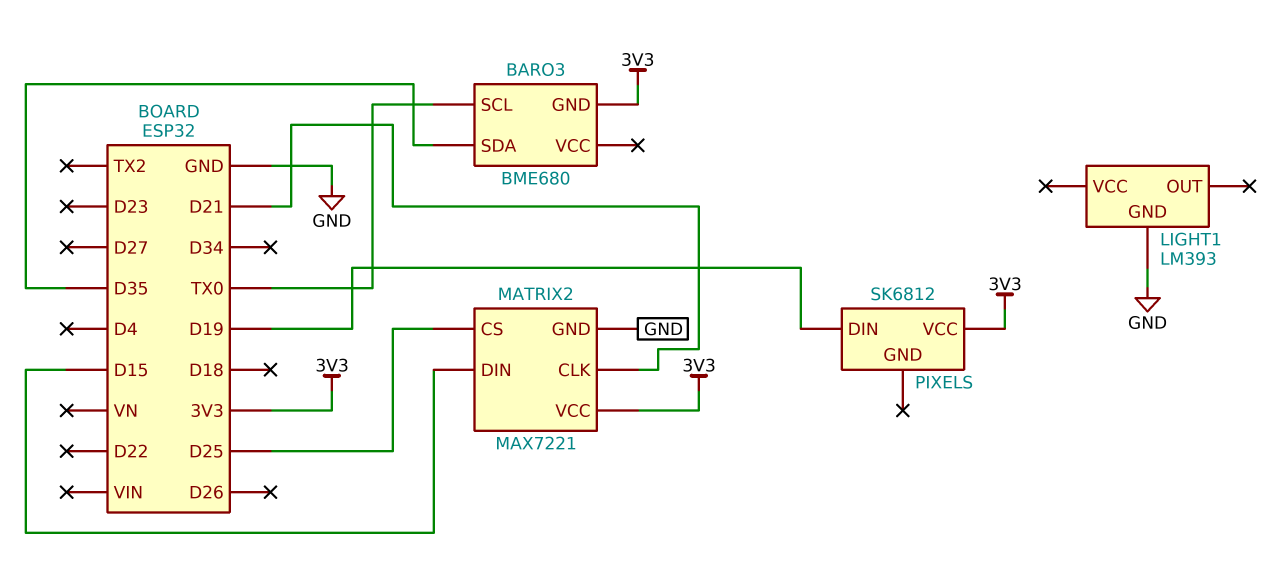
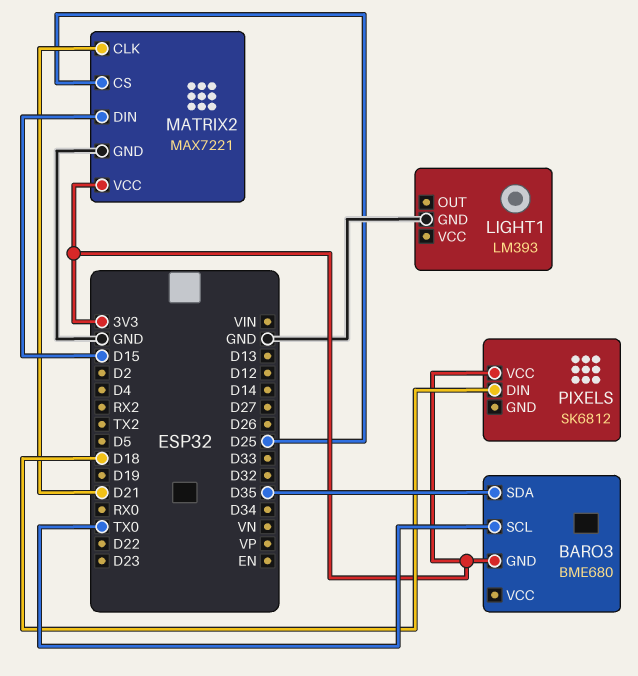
PIXELS pin DIN: D19 -> D18

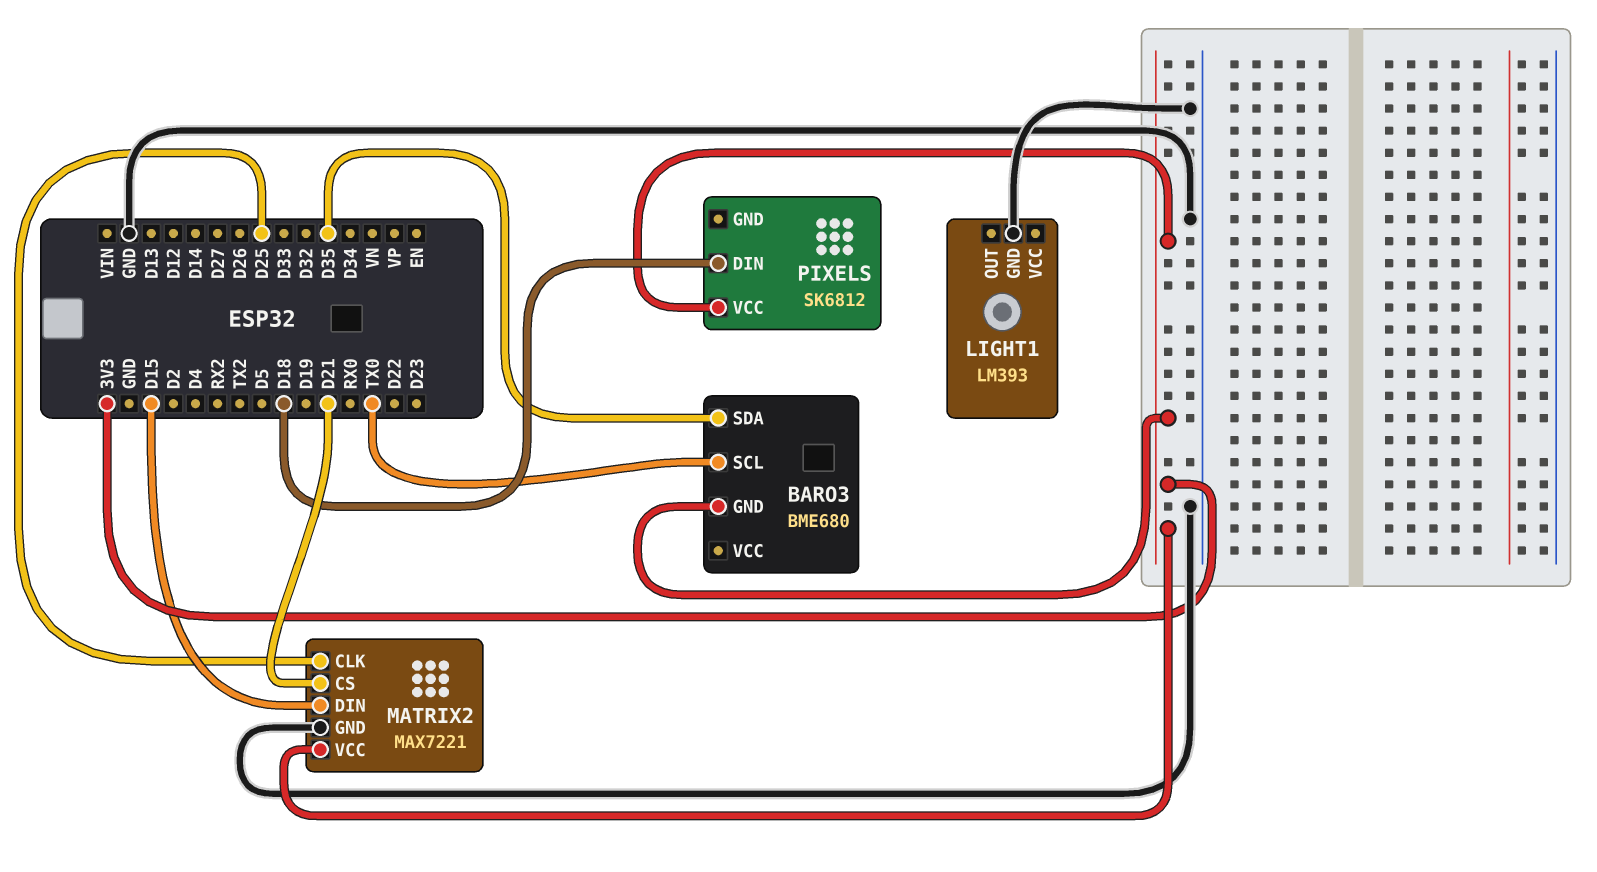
MATRIX2 pin CLK: D21 -> D25
MATRIX2 pin CS: D25 -> D21

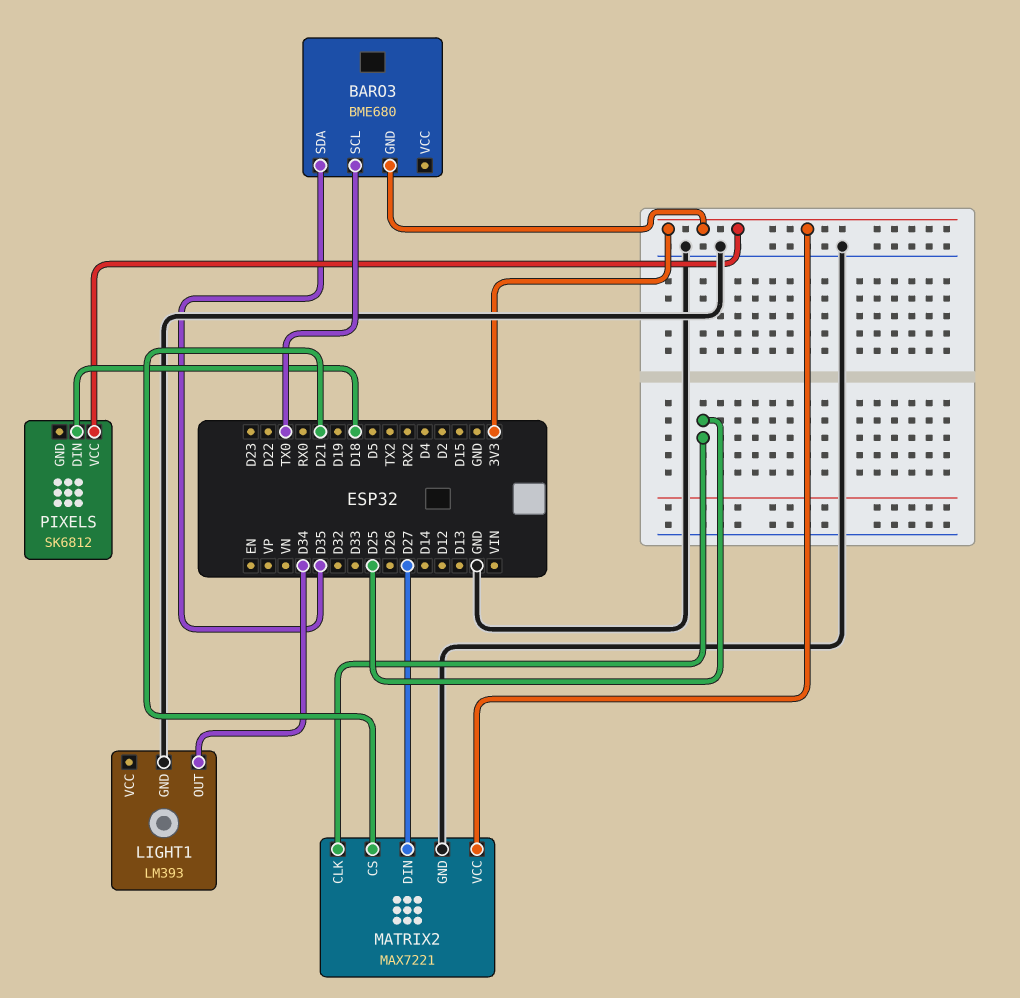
LIGHT1 pin OUT: none -> D34
MATRIX2 pin DIN: D15 -> D27

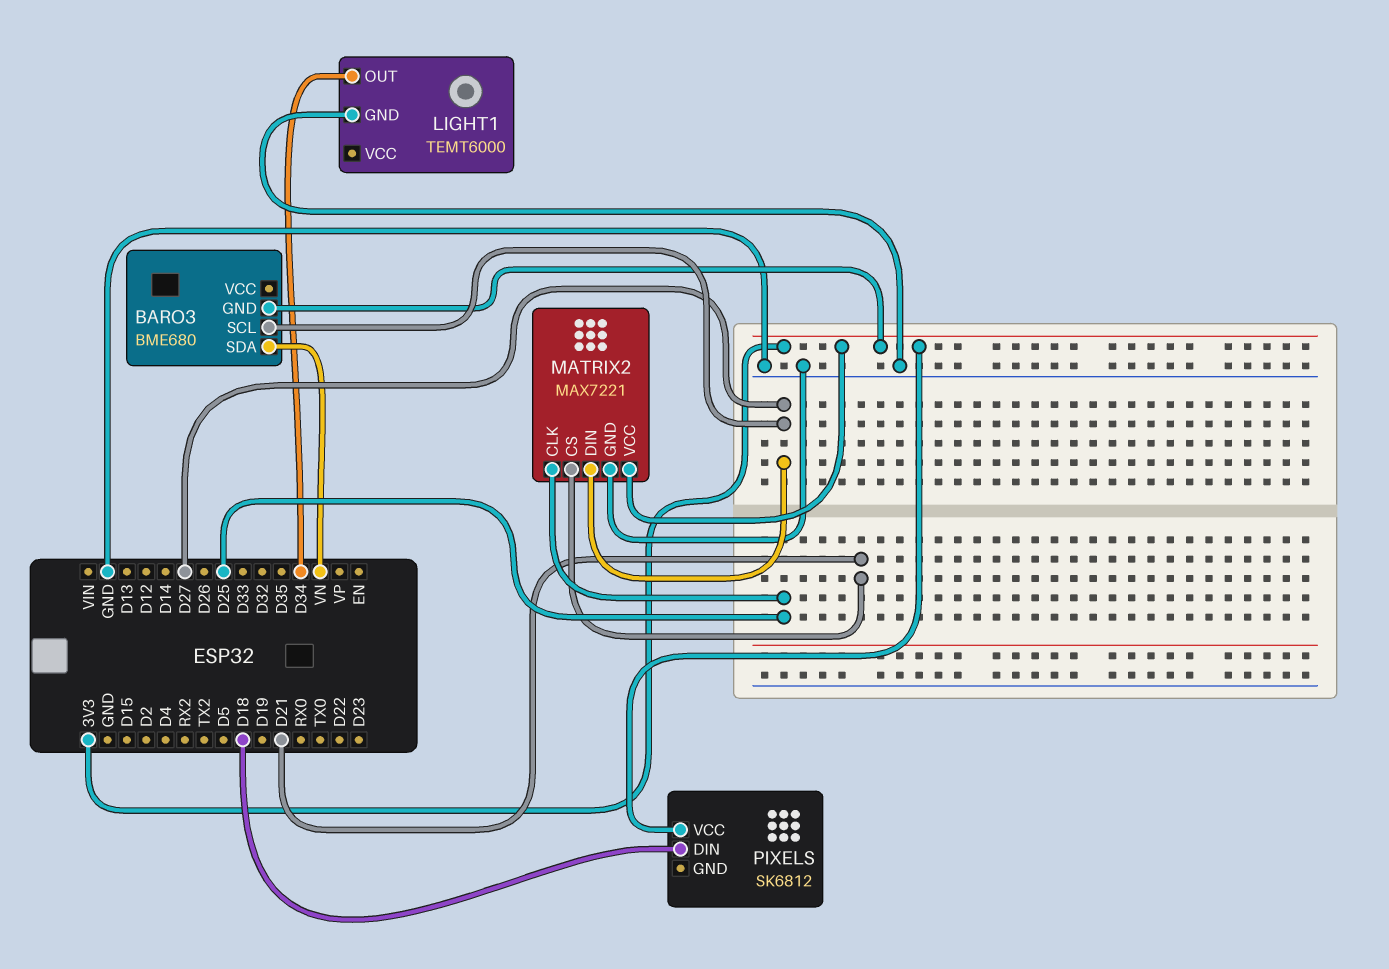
BARO3 pin SCL: TX0 -> D27
BARO3 pin SDA: D35 -> VN
LIGHT1: LM393 -> TEMT6000

